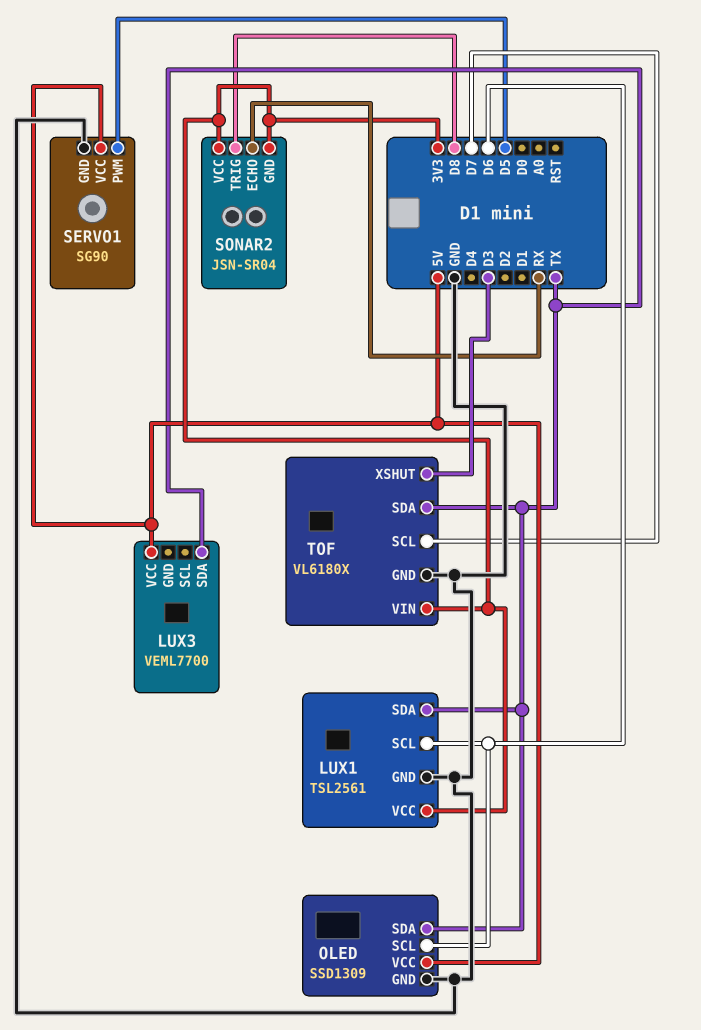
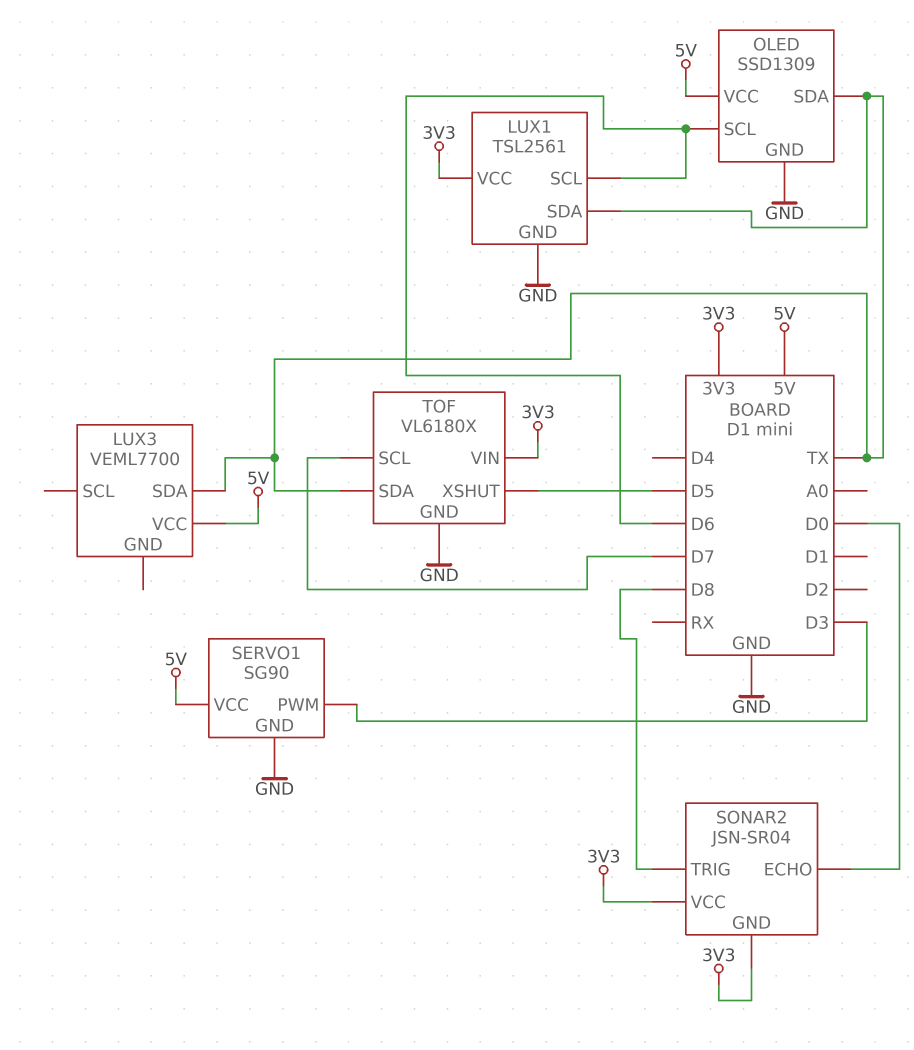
SERVO1 pin PWM: D5 -> D3
SONAR2 pin ECHO: RX -> D0
TOF pin XSHUT: D3 -> D5

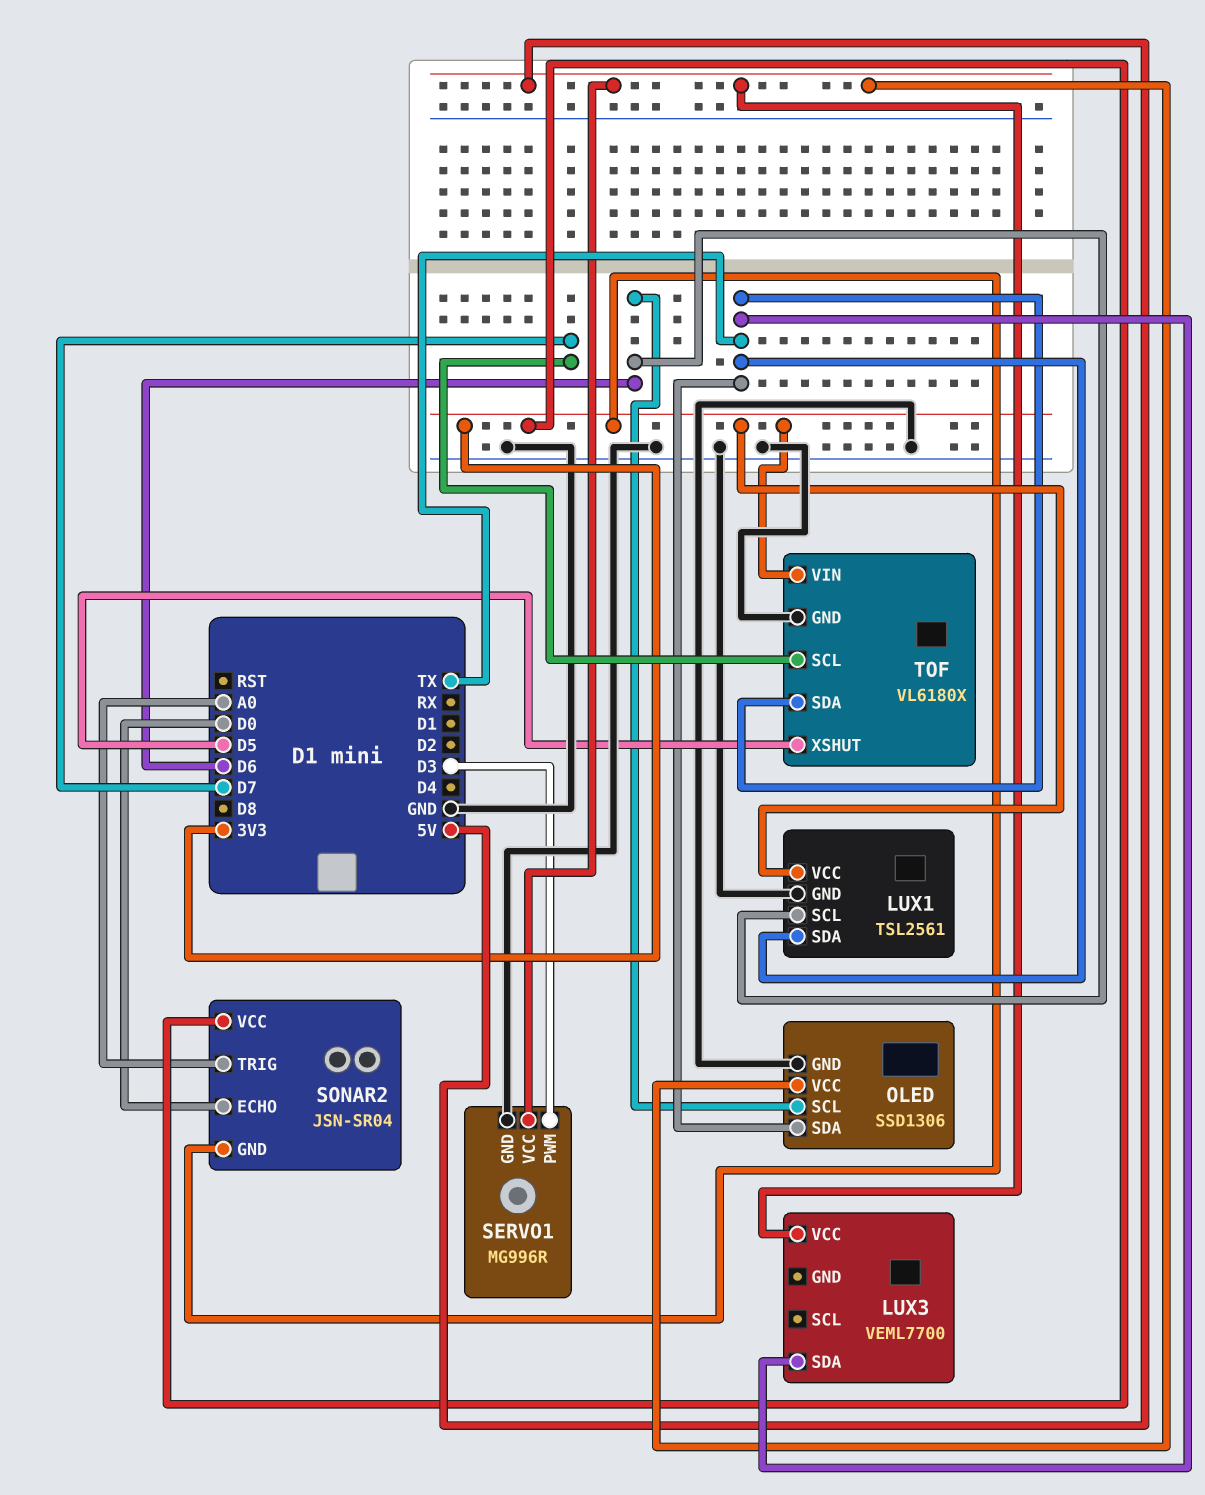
OLED: SSD1309 -> SSD1306
SERVO1: SG90 -> MG996R
SONAR2 pin TRIG: D8 -> A0

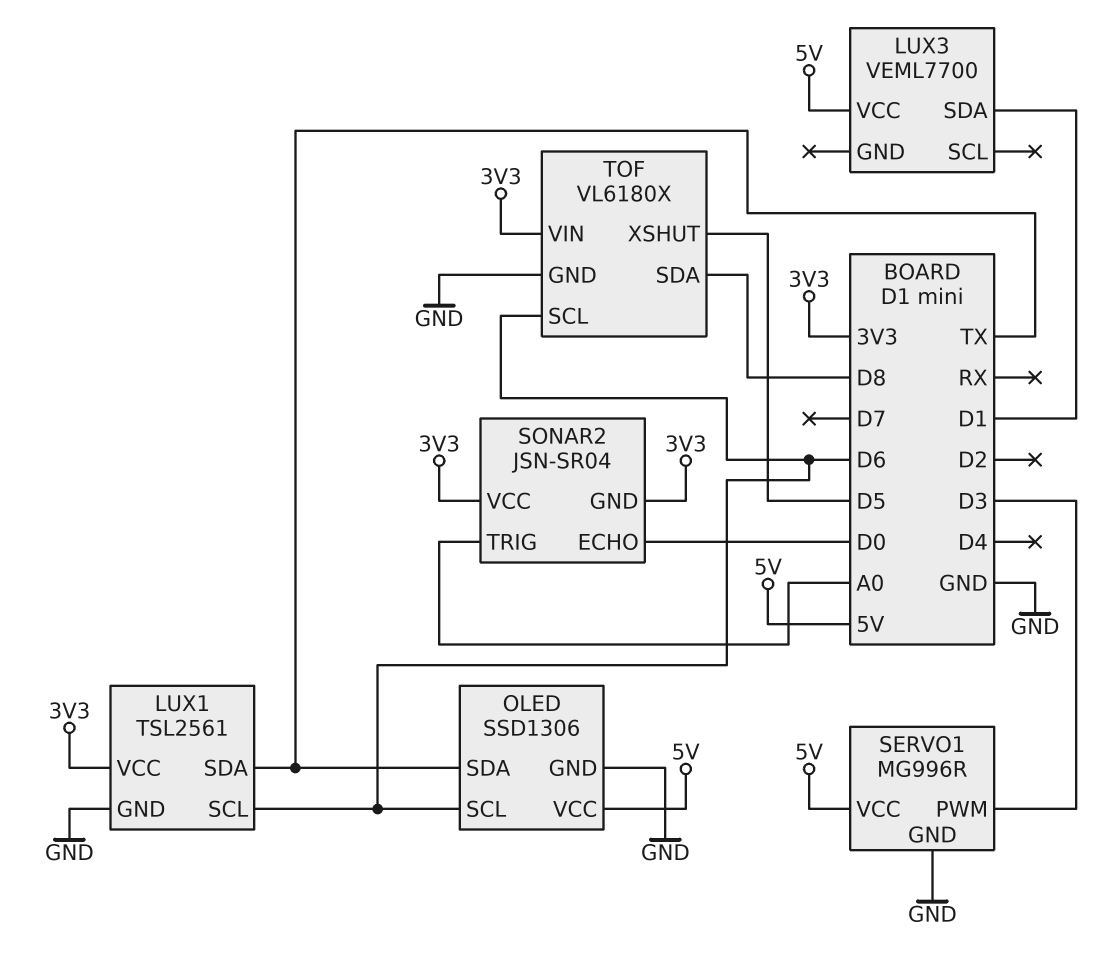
LUX3 pin SDA: TX -> D1
TOF pin SCL: D7 -> D6
TOF pin SDA: TX -> D8

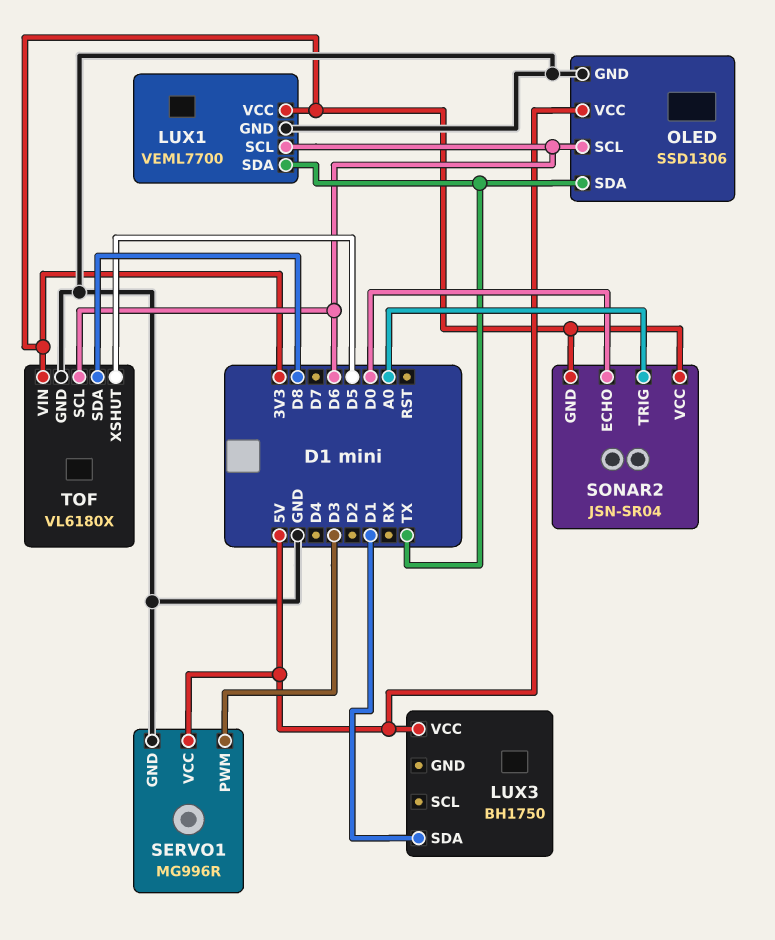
LUX1: TSL2561 -> VEML7700
LUX3: VEML7700 -> BH1750

